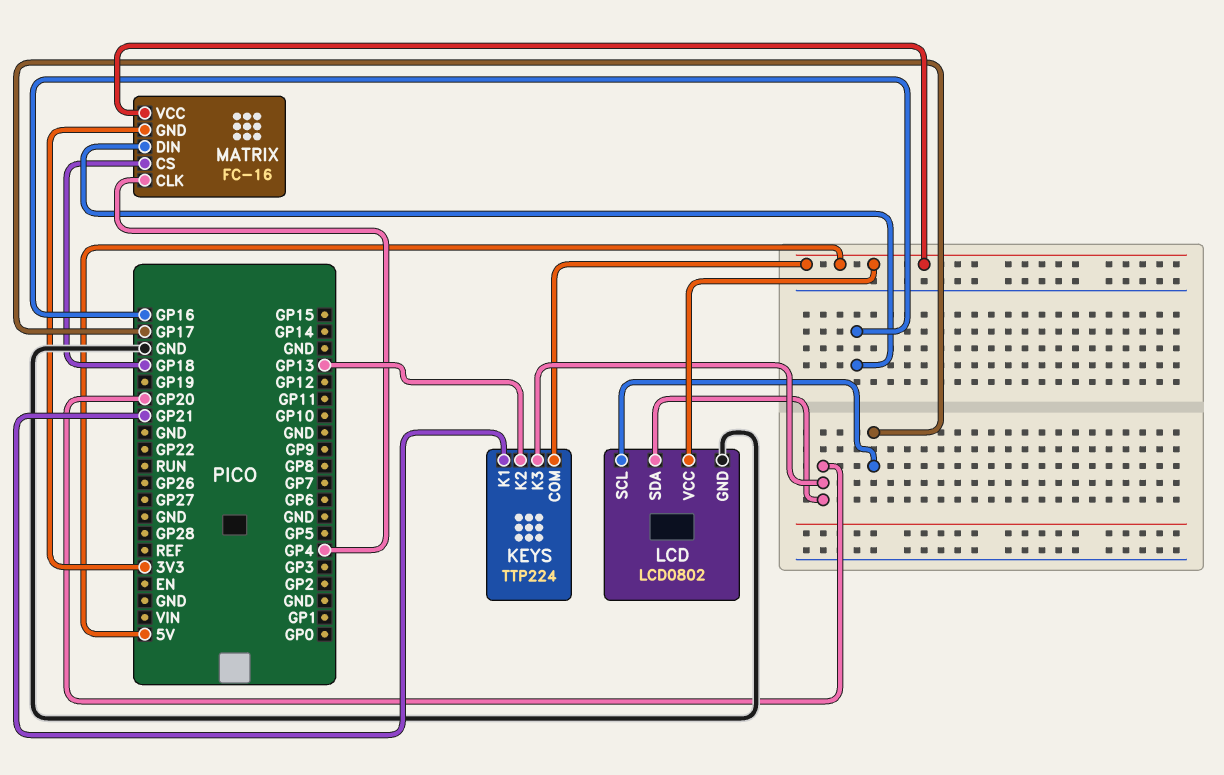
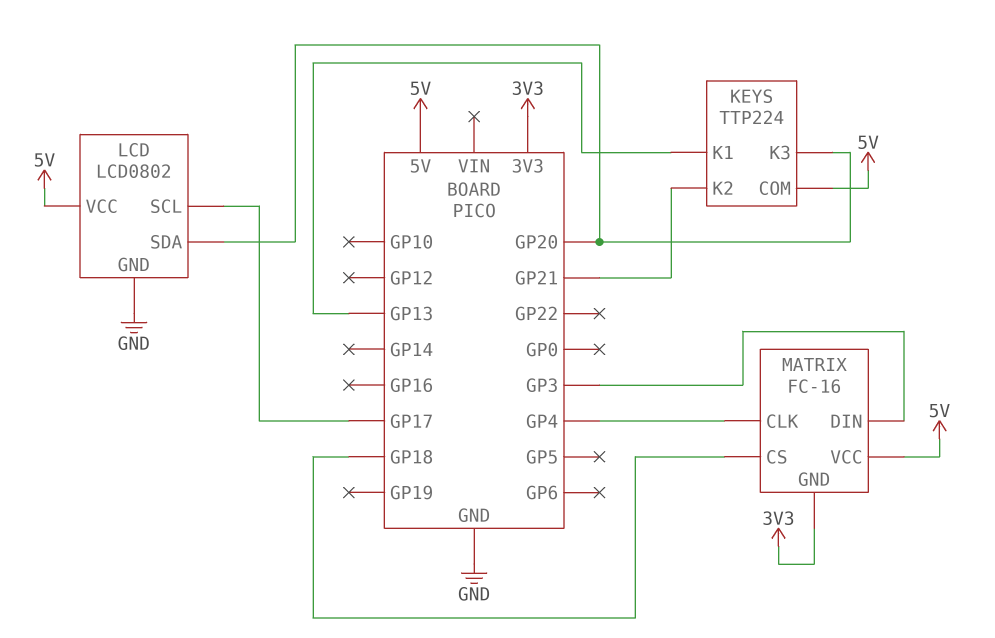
KEYS pin K1: GP21 -> GP13
KEYS pin K2: GP13 -> GP21
MATRIX pin DIN: GP16 -> GP3

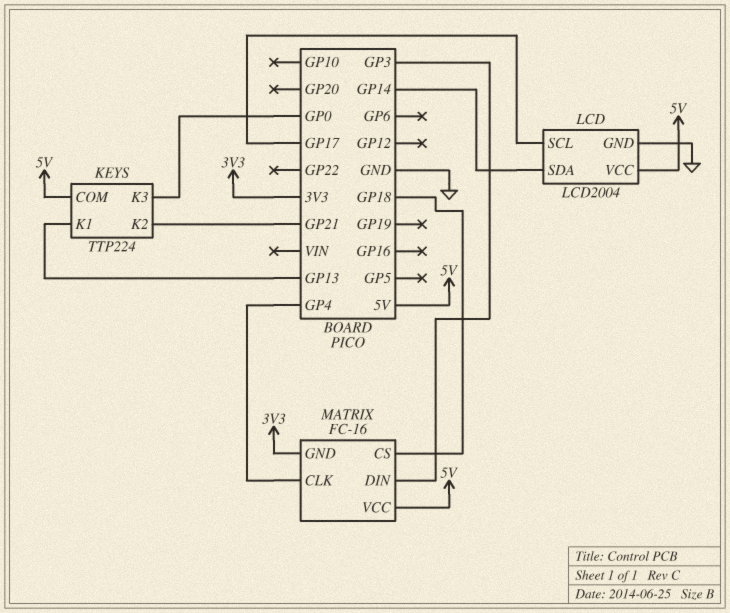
KEYS pin K3: GP20 -> GP0
LCD: LCD0802 -> LCD2004
LCD pin SDA: GP20 -> GP14

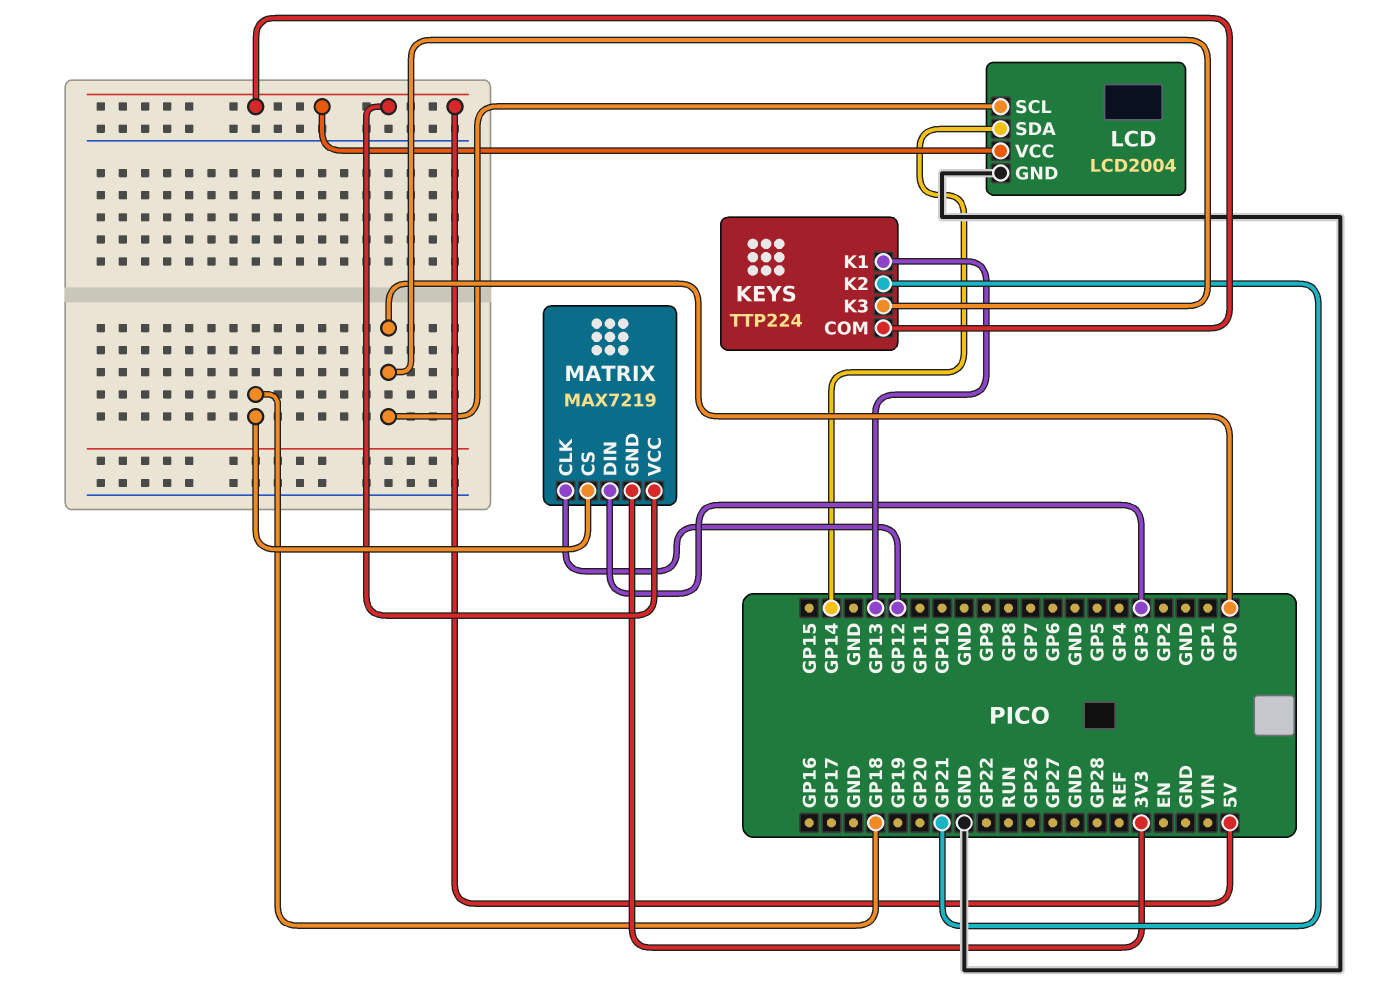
LCD pin SCL: GP17 -> GP0
MATRIX: FC-16 -> MAX7219
MATRIX pin CLK: GP4 -> GP12

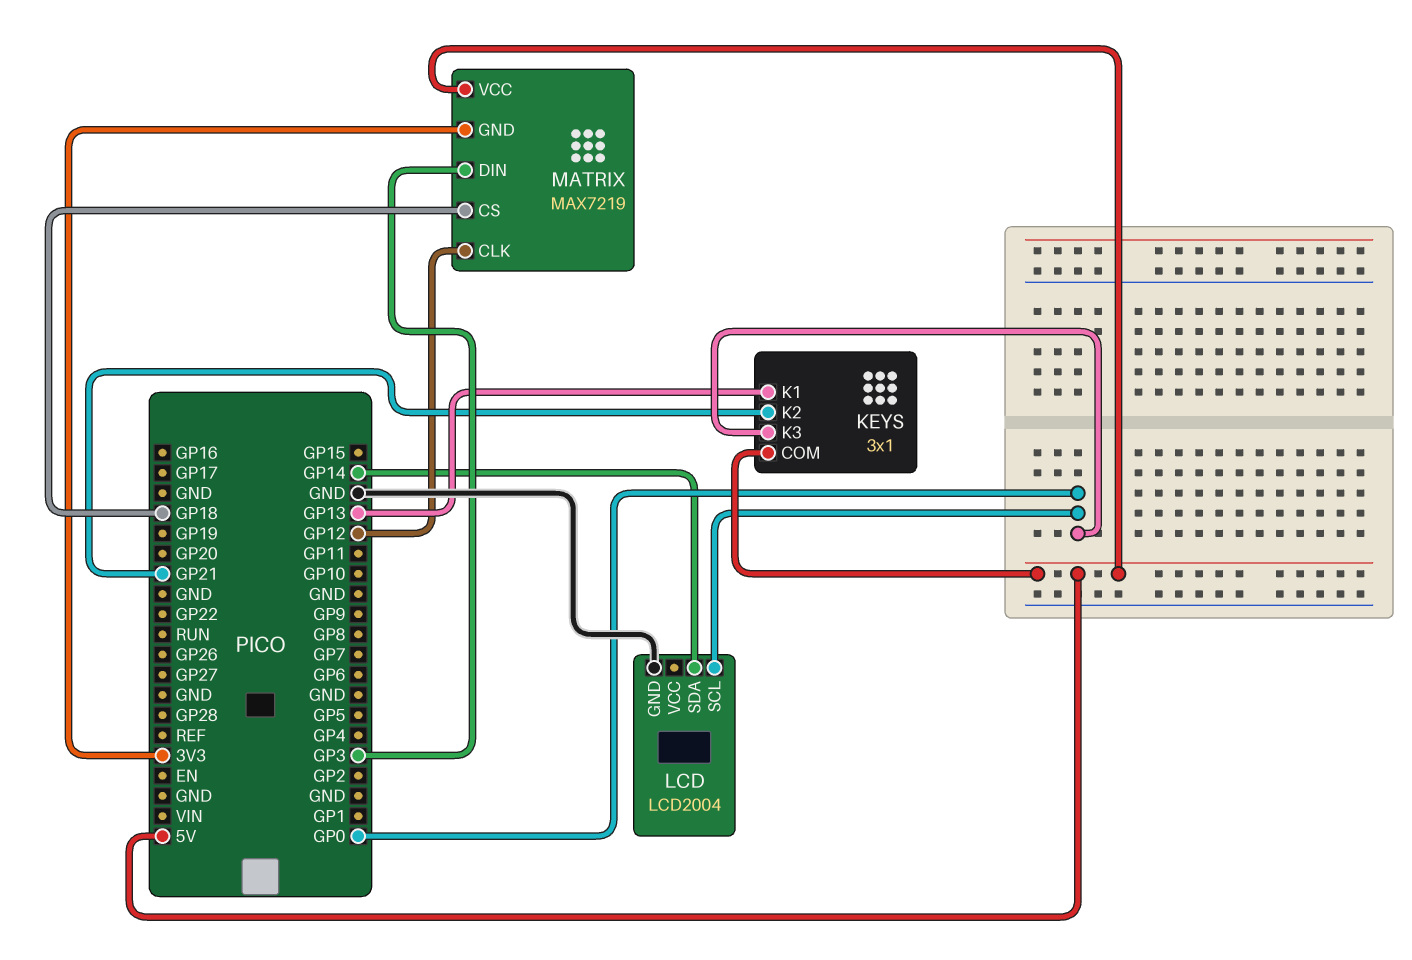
KEYS: TTP224 -> 3x1
LCD pin VCC: 5V -> none

